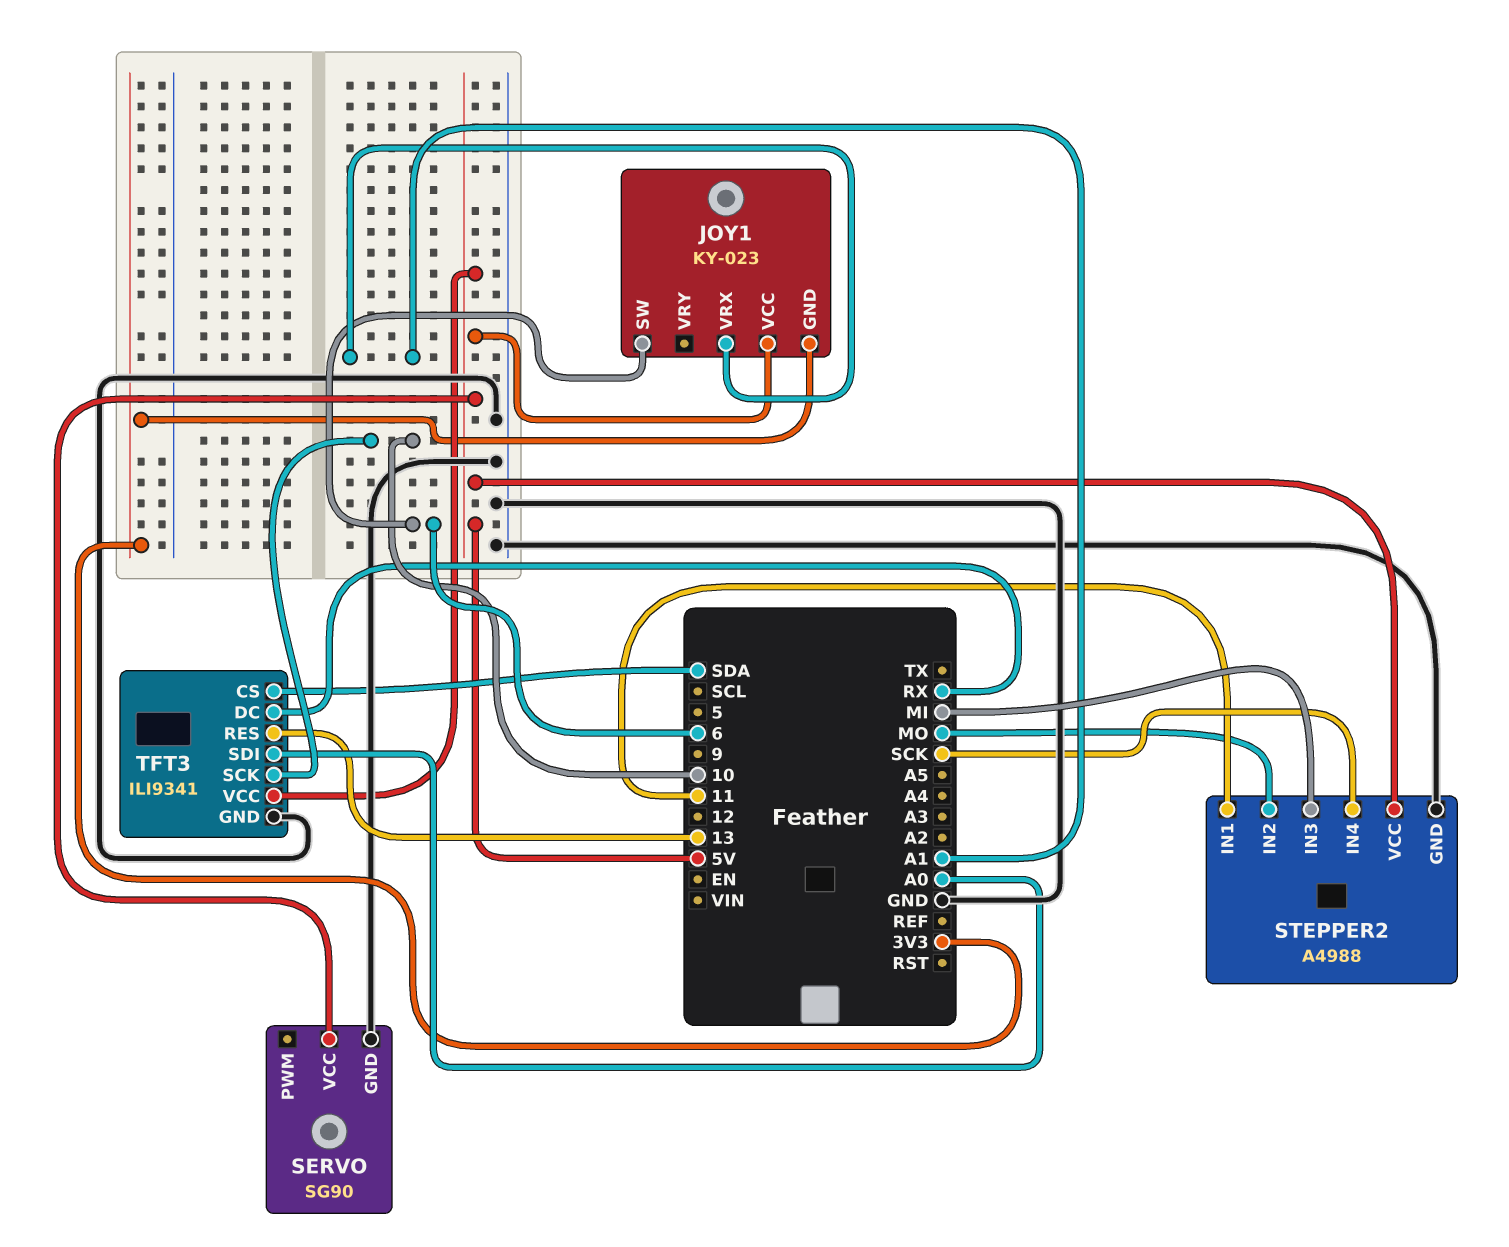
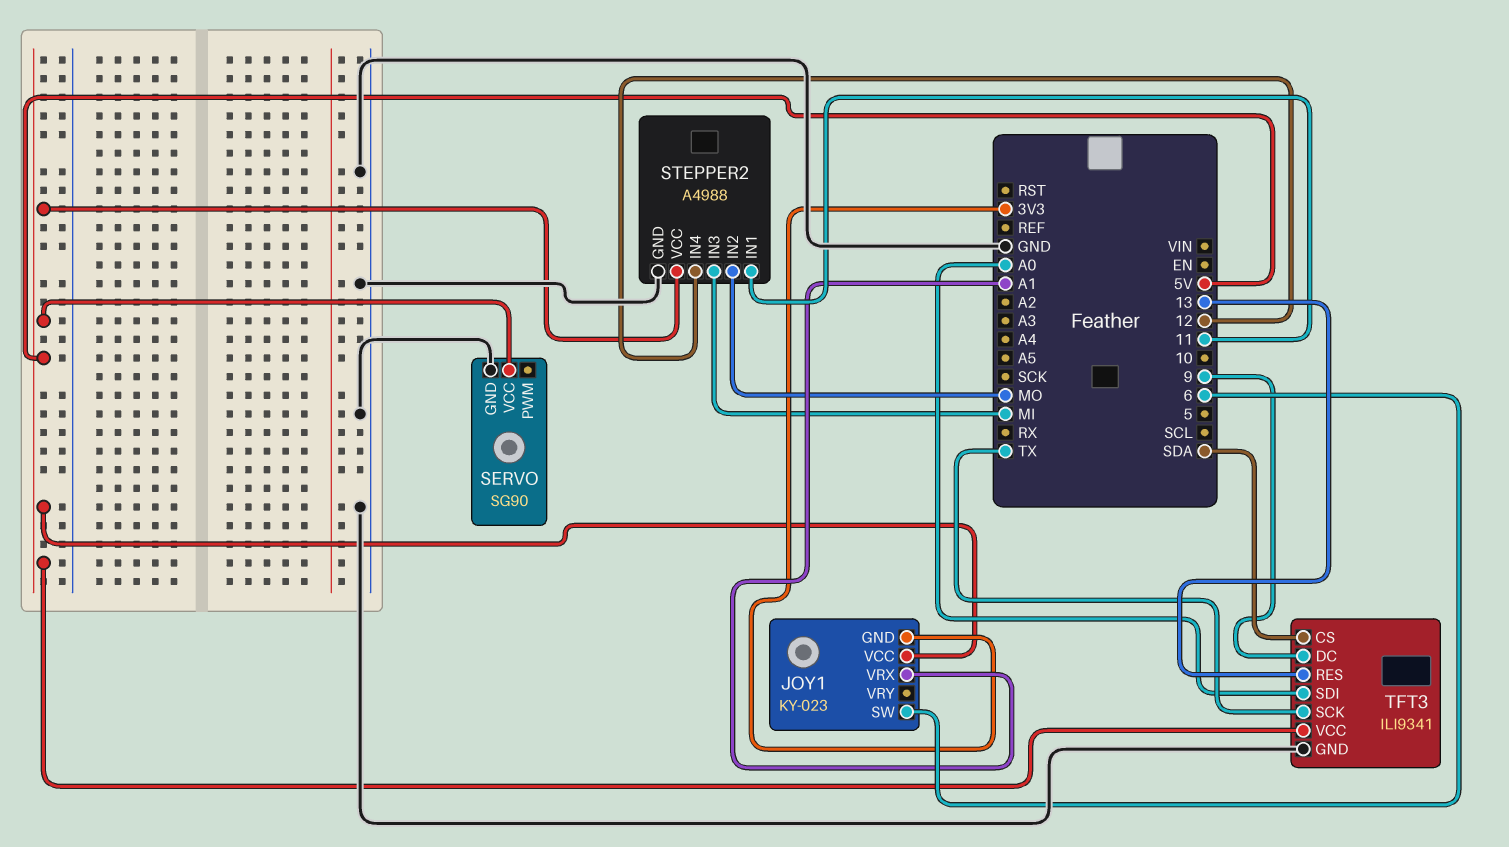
STEPPER2 pin IN4: SCK -> 12
TFT3 pin DC: RX -> 9
TFT3 pin SCK: 10 -> TX

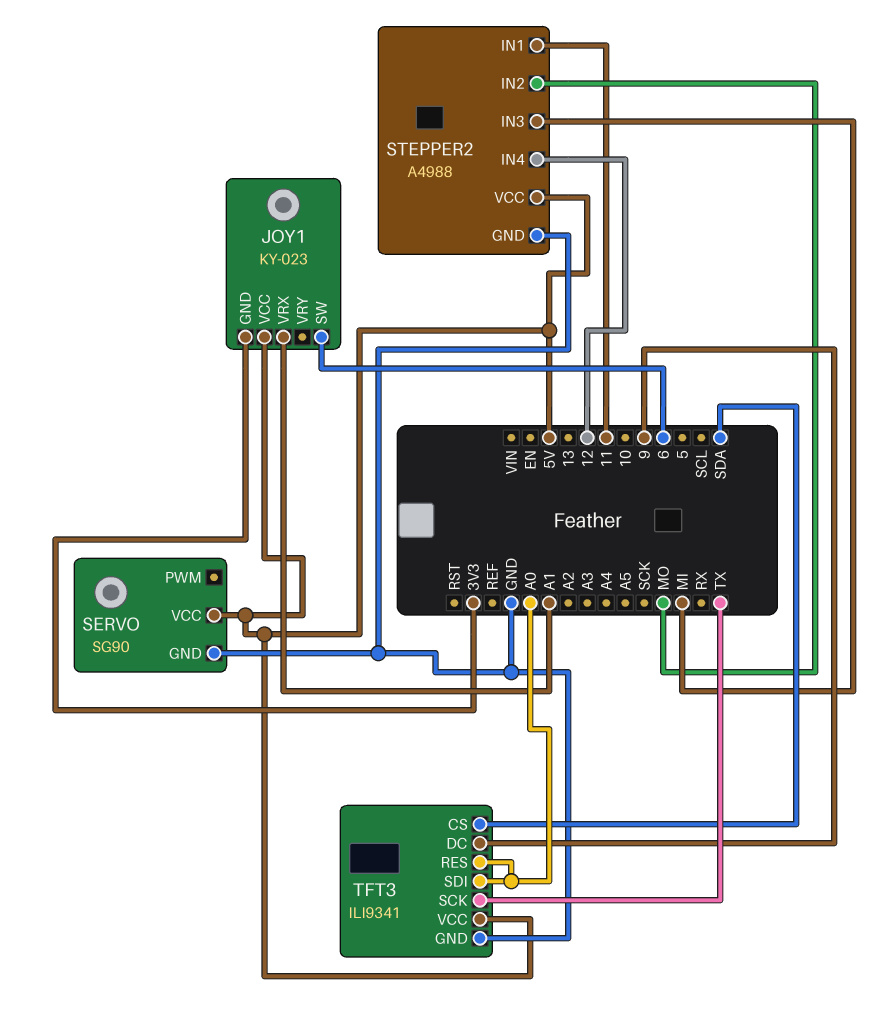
TFT3 pin RES: 13 -> A0

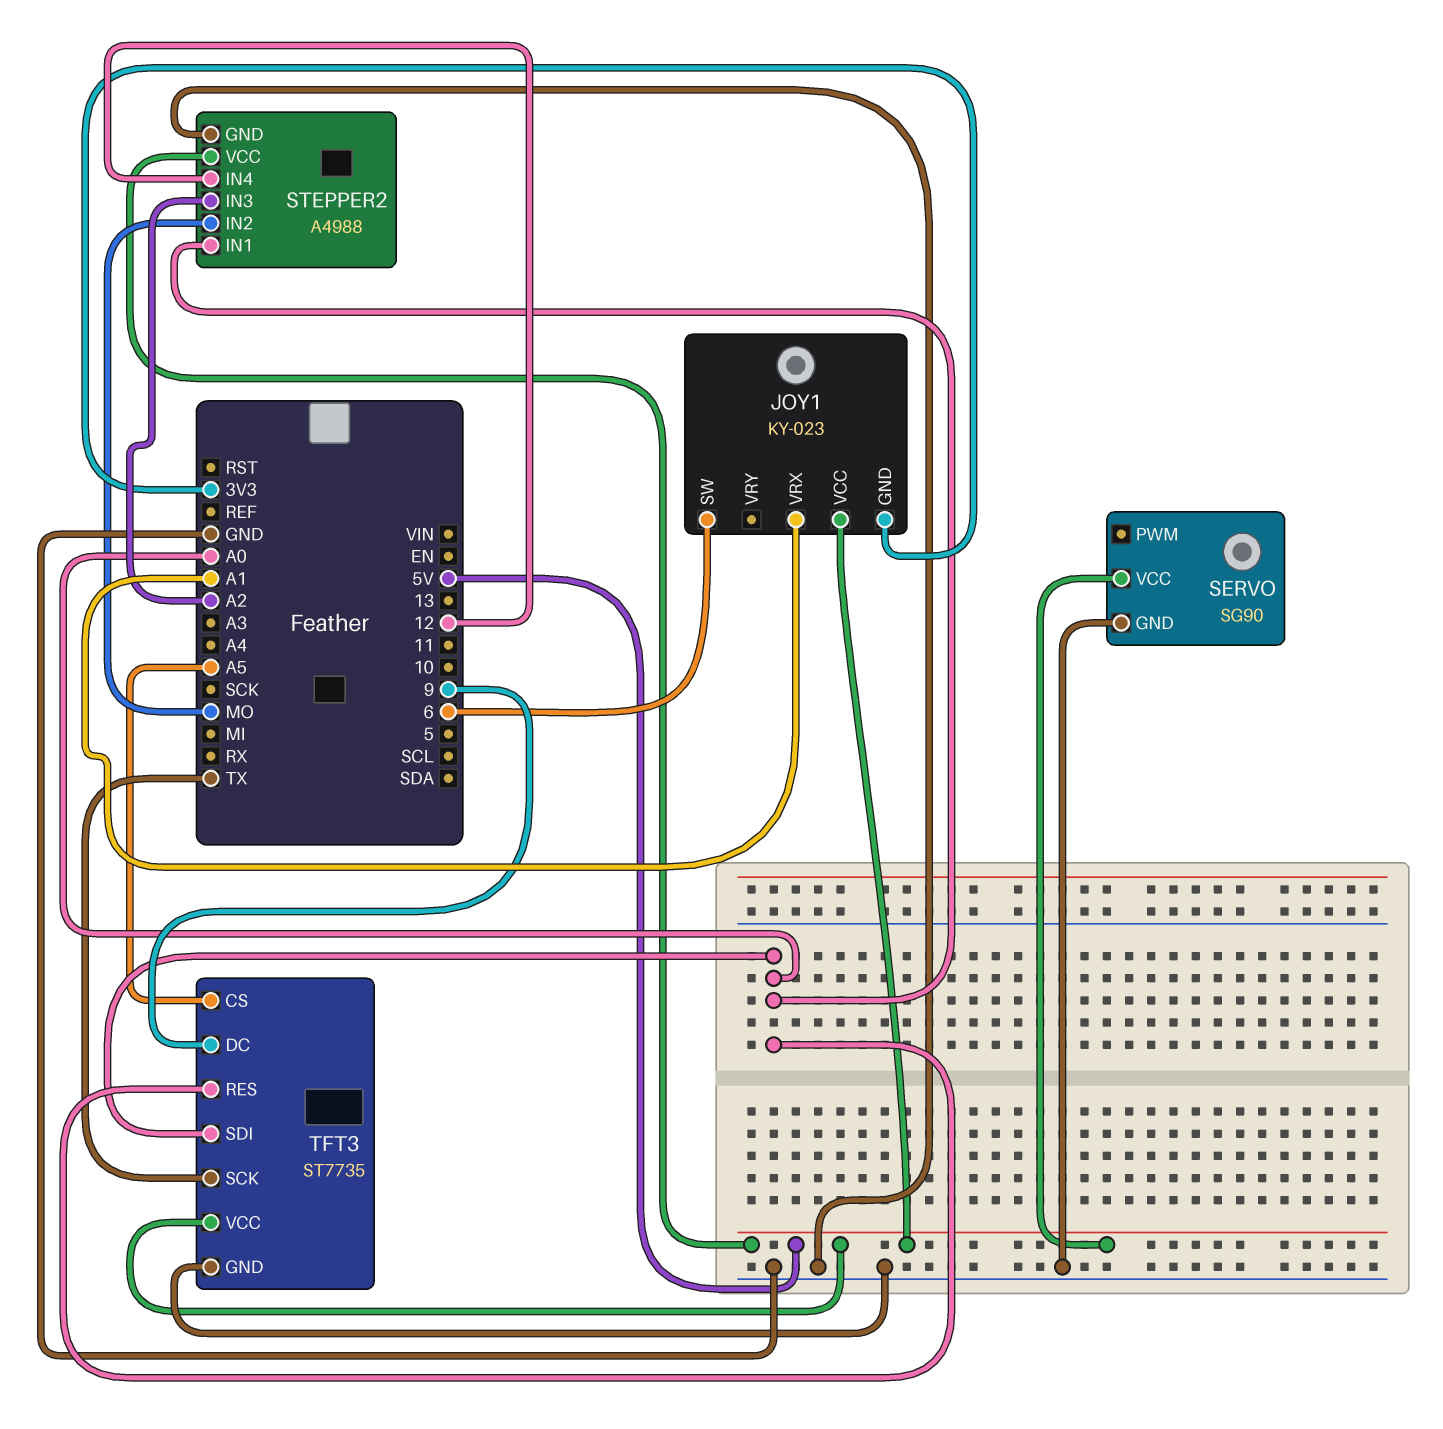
STEPPER2 pin IN1: 11 -> A0
STEPPER2 pin IN3: MI -> A2
TFT3: ILI9341 -> ST7735
TFT3 pin CS: SDA -> A5

